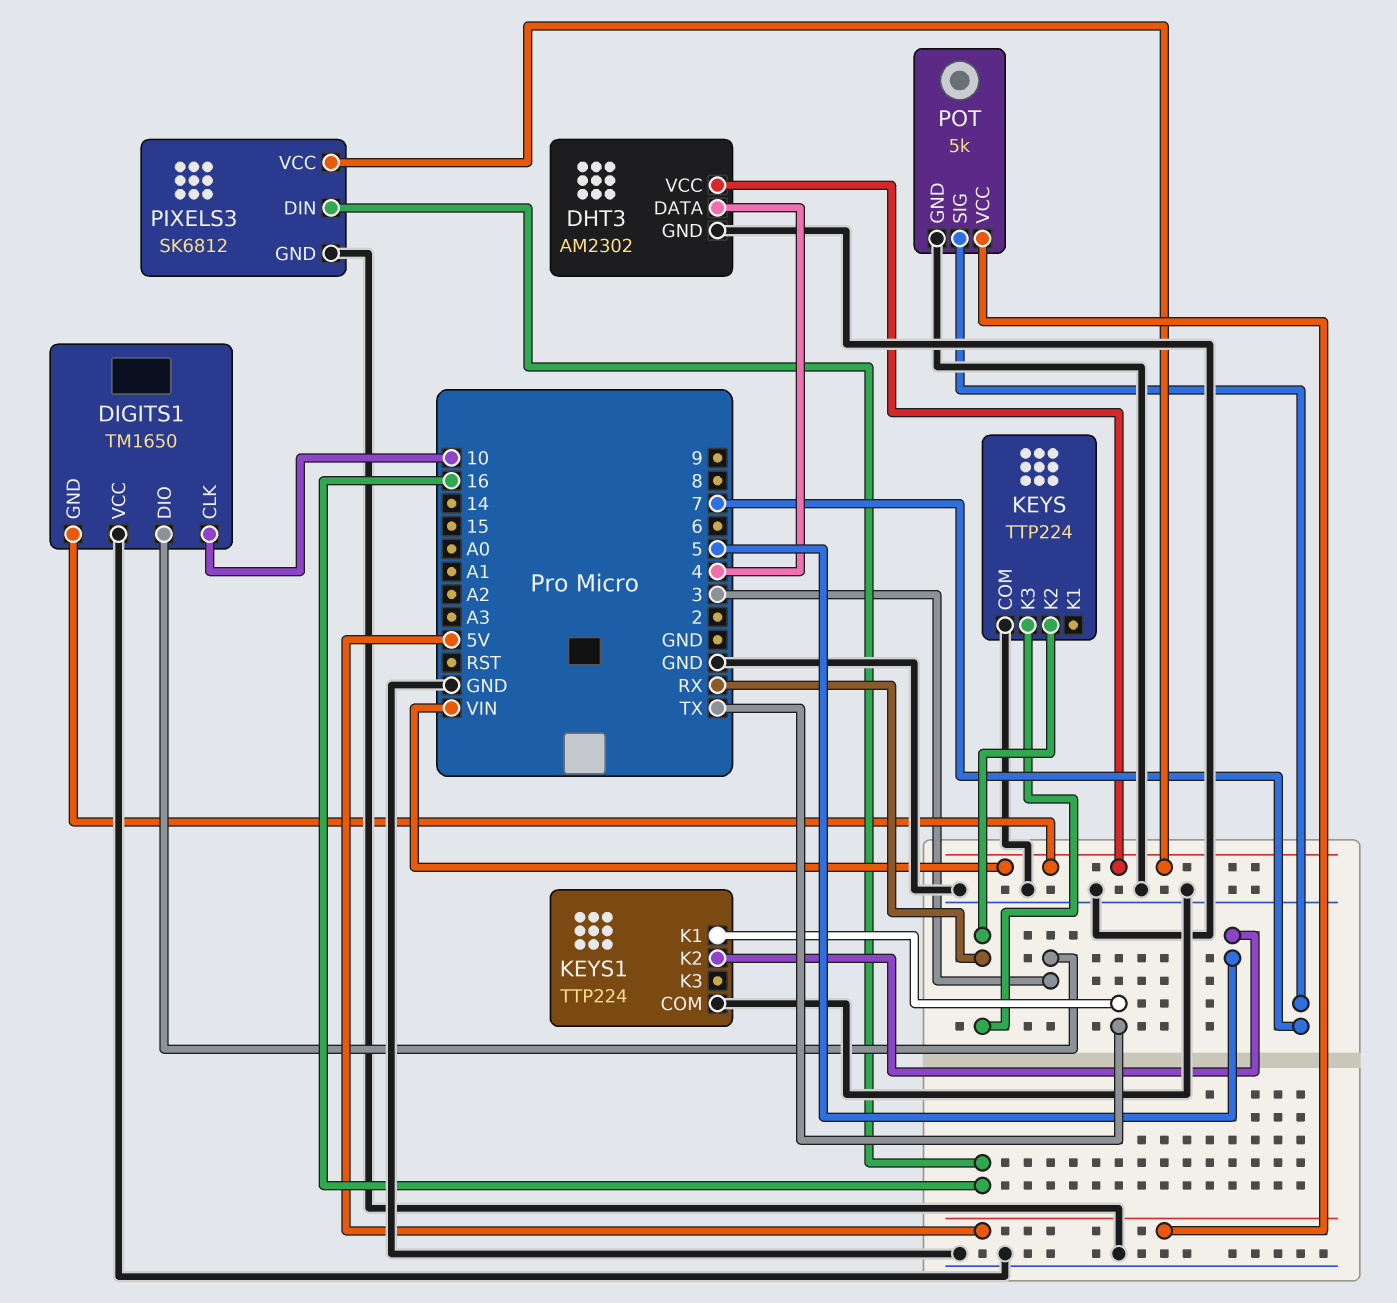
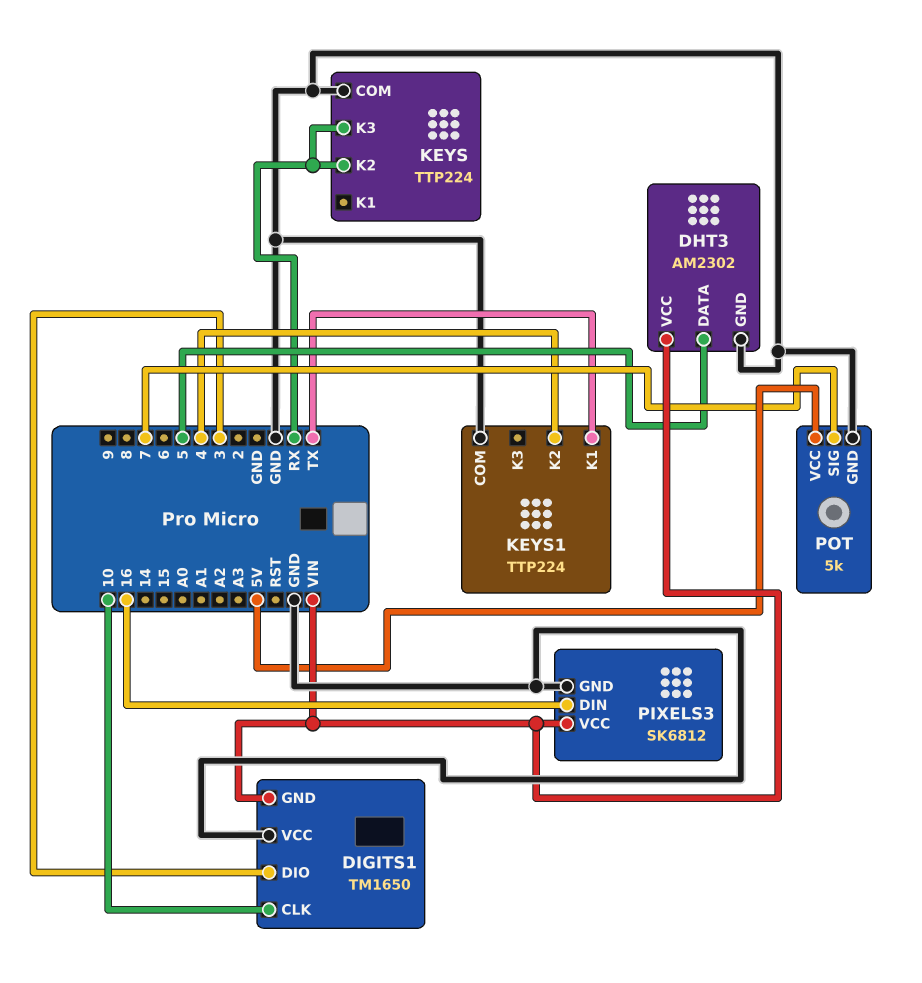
DHT3 pin DATA: 4 -> 5
KEYS1 pin K2: 5 -> 4

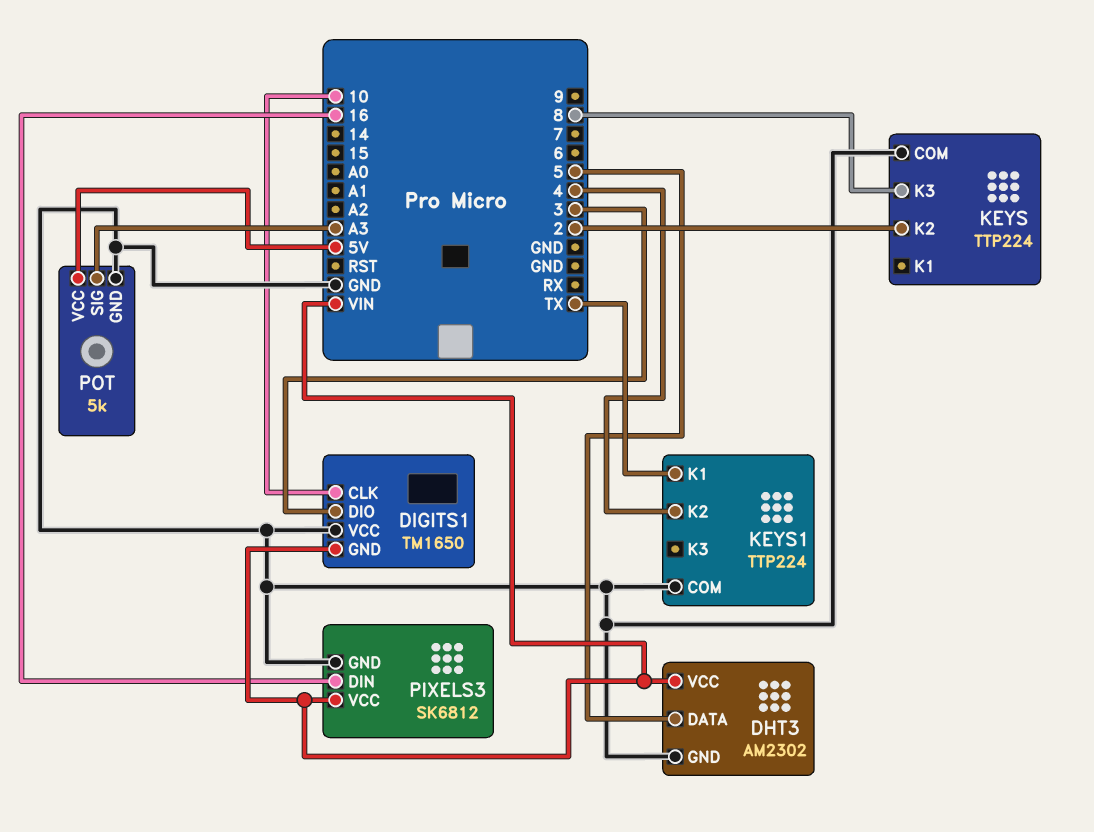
KEYS pin K2: RX -> 2
KEYS pin K3: RX -> 8
POT pin SIG: 7 -> A3

